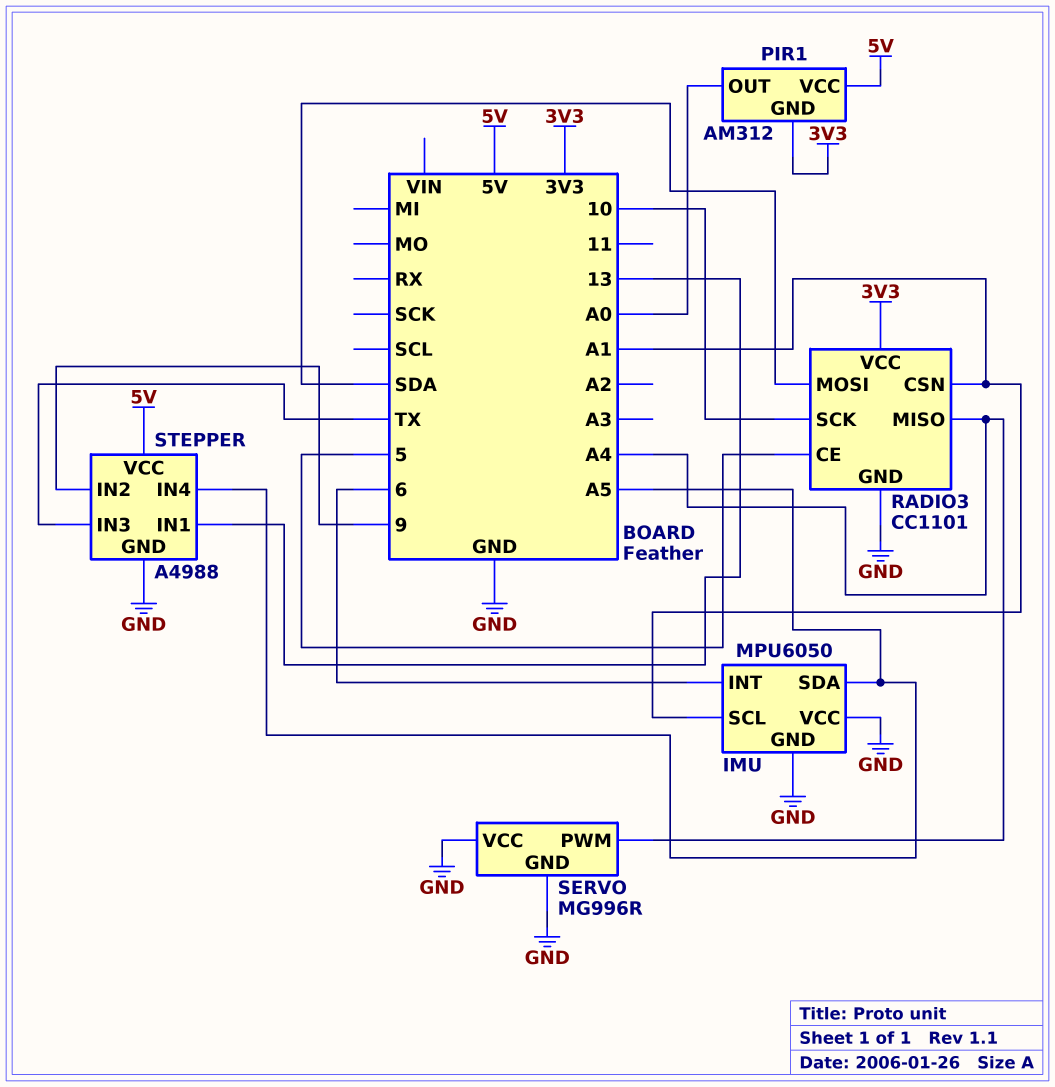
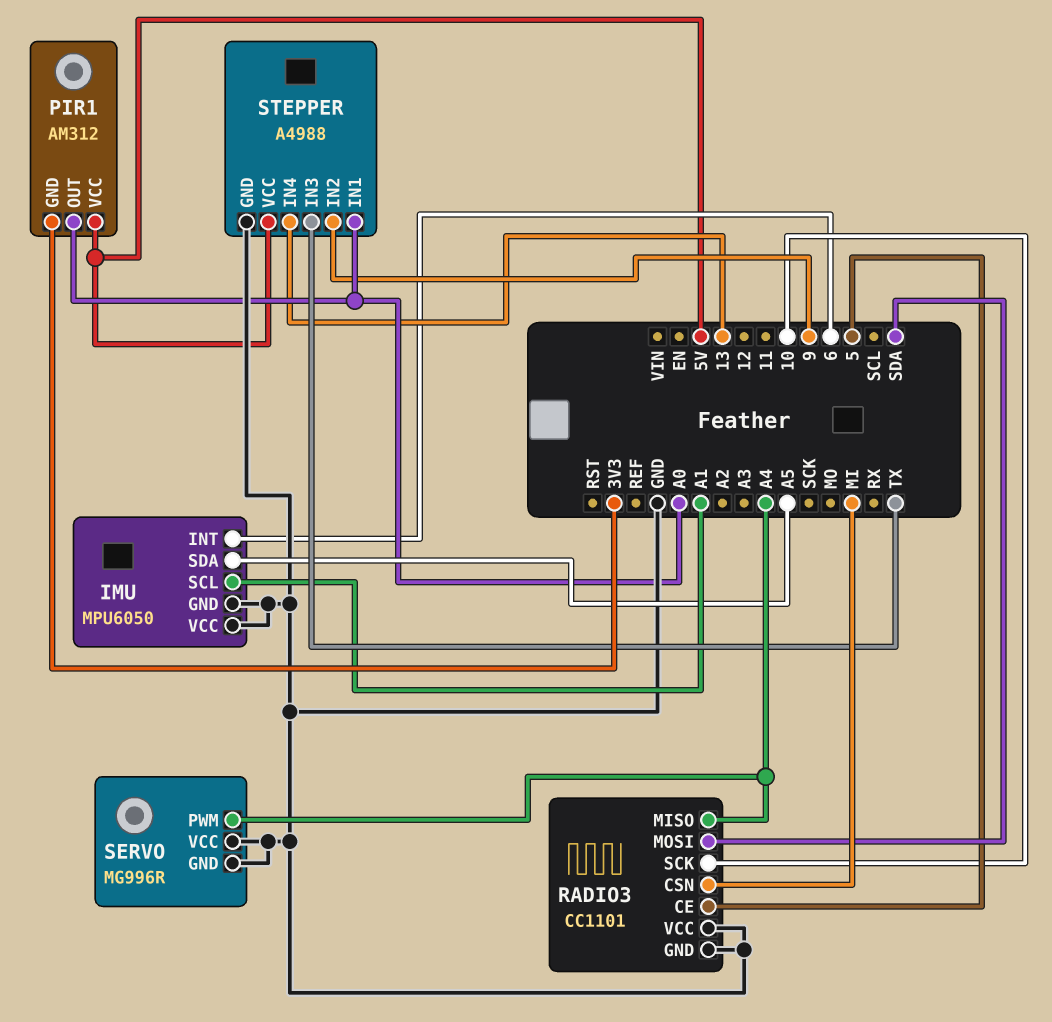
RADIO3 pin CSN: A1 -> MI
RADIO3 pin VCC: 3V3 -> GND
STEPPER pin IN1: 13 -> A0
STEPPER pin IN4: A5 -> 13

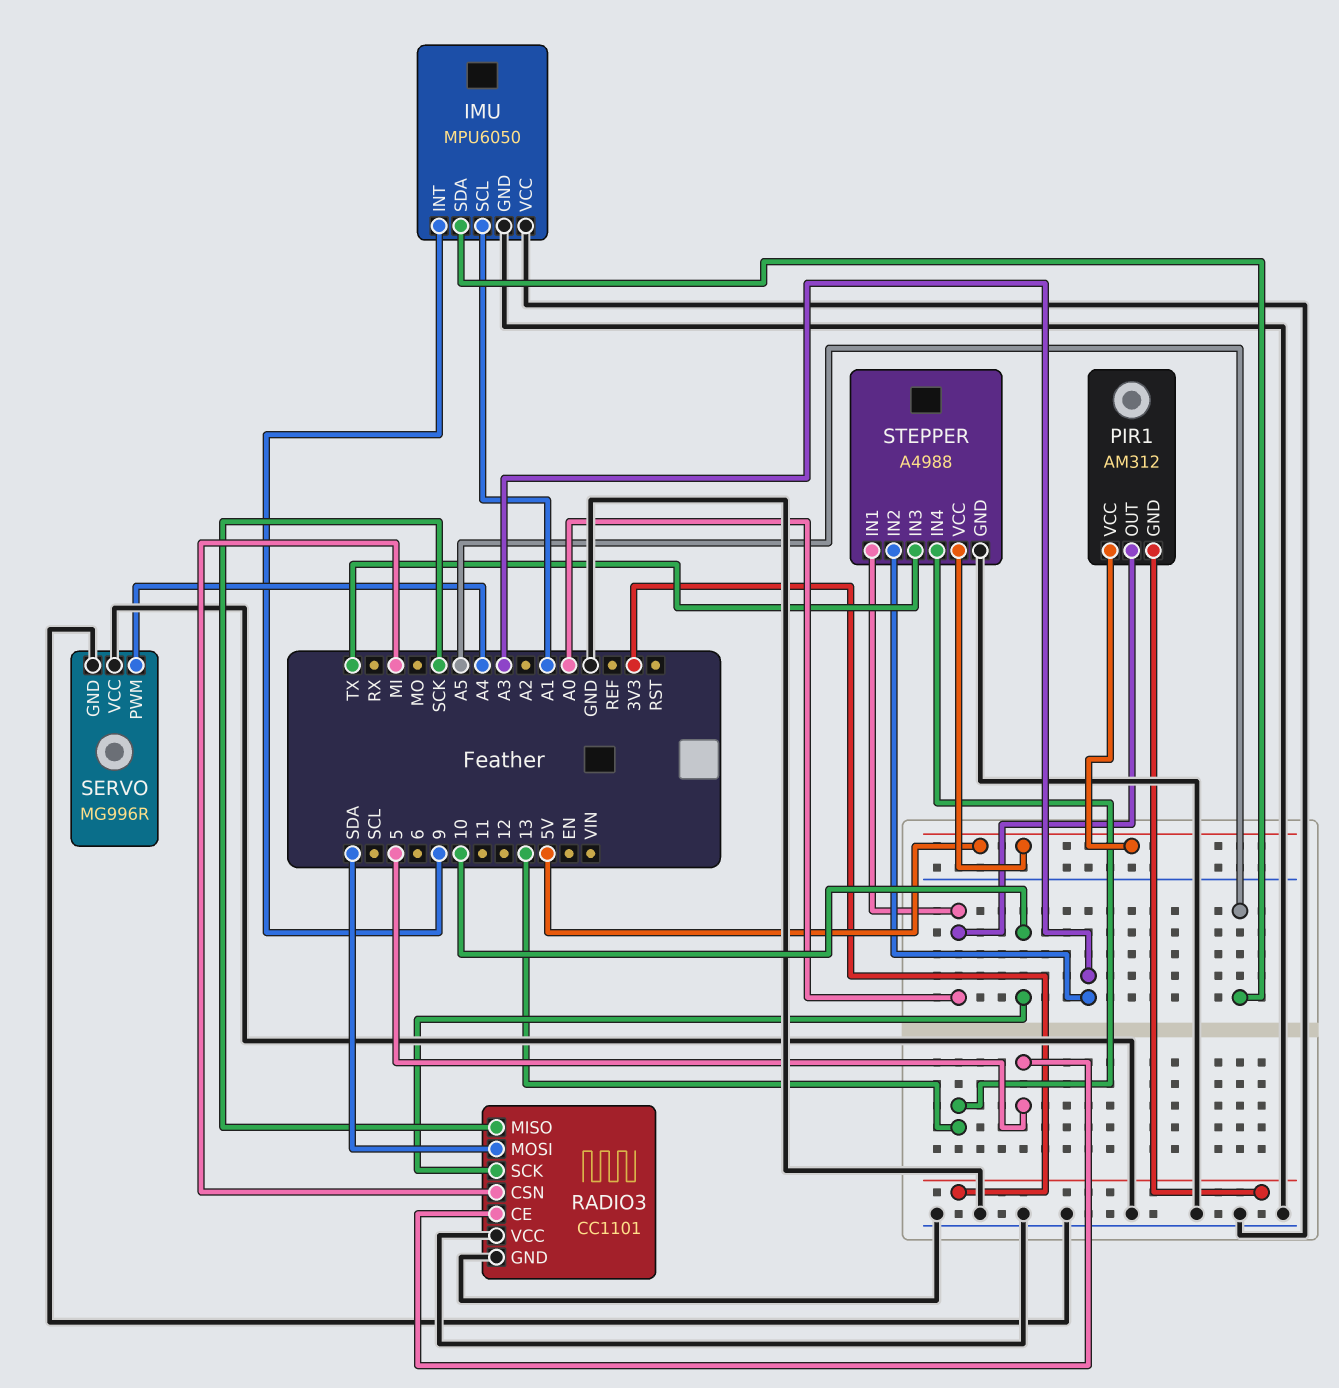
IMU pin INT: 6 -> 9
RADIO3 pin MISO: A4 -> SCK
STEPPER pin IN2: 9 -> A3

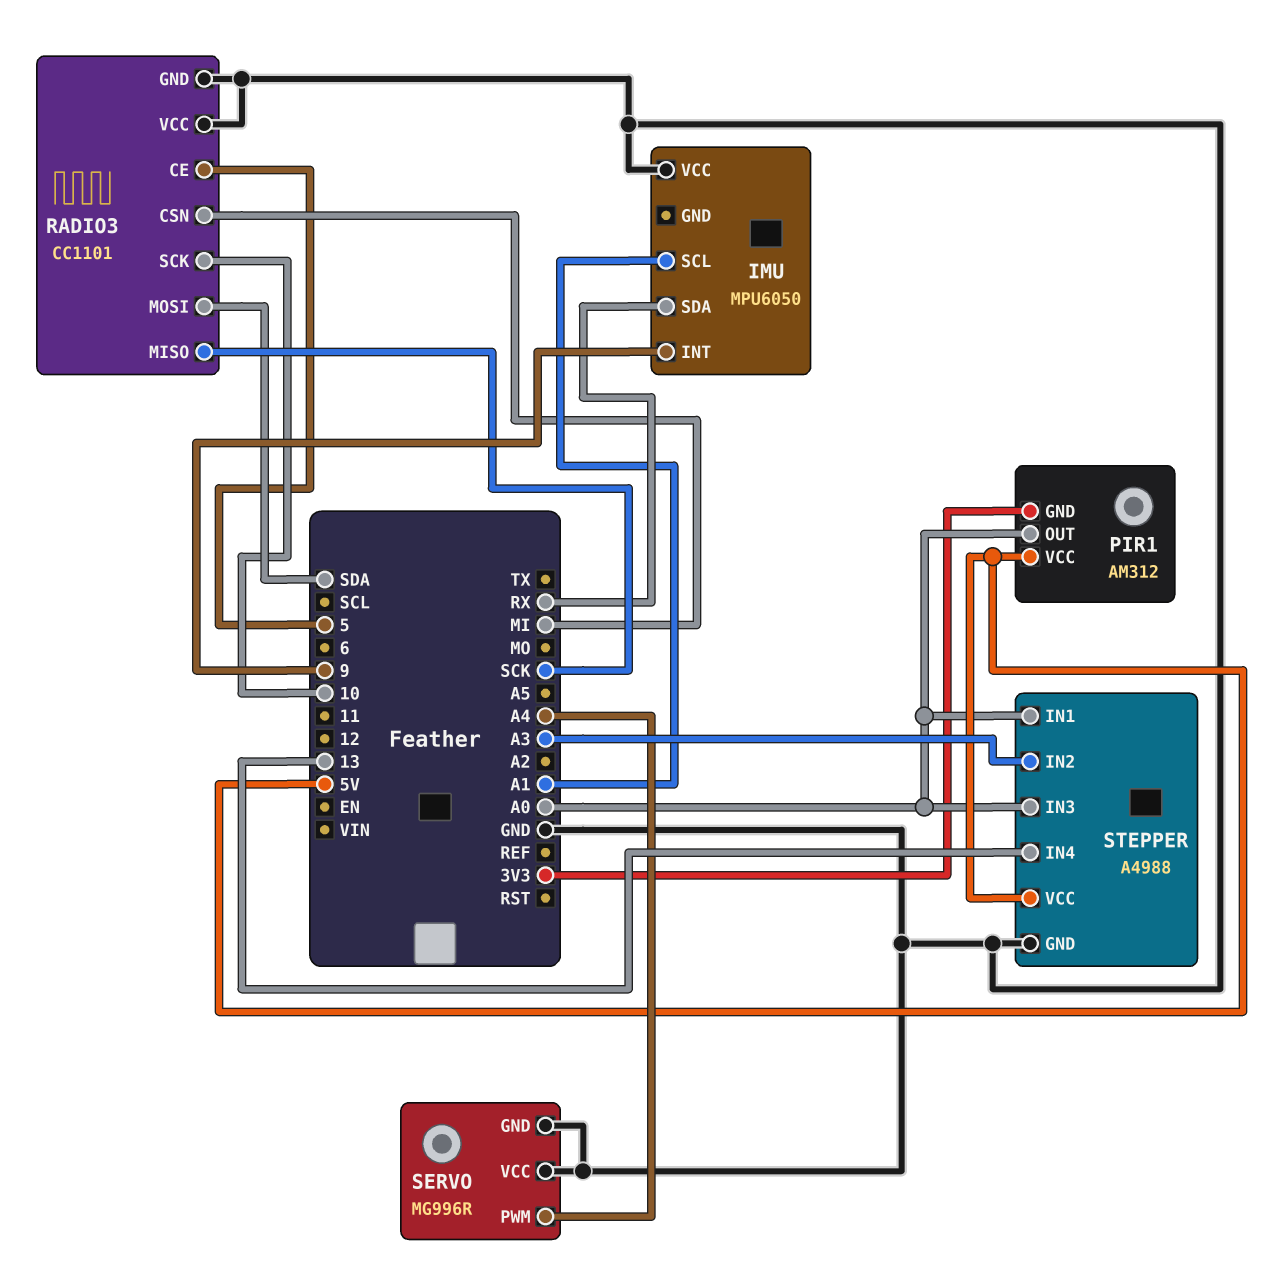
IMU pin GND: GND -> none
IMU pin SDA: A5 -> RX
STEPPER pin IN3: TX -> A0

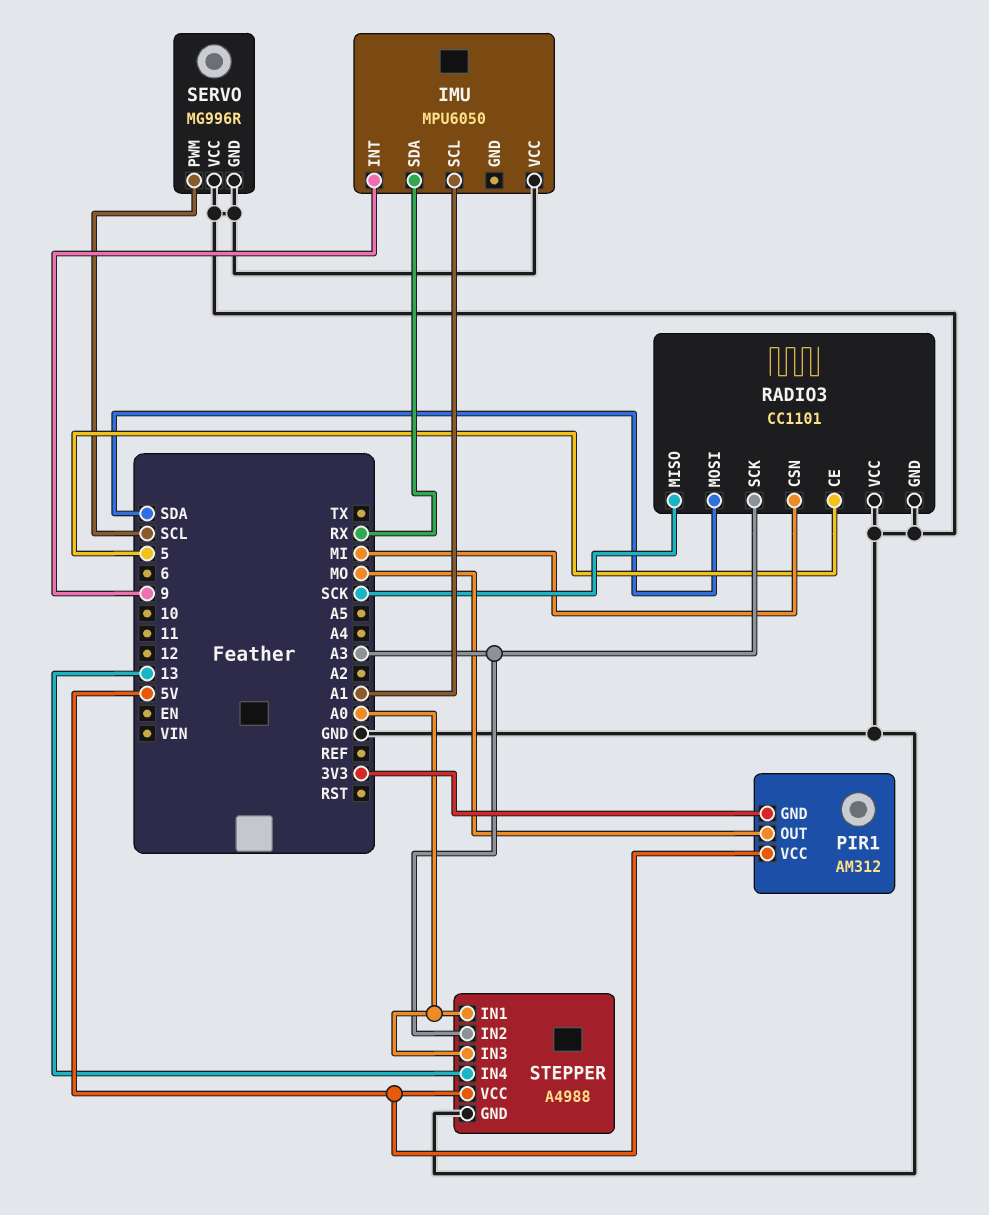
PIR1 pin OUT: A0 -> MO
RADIO3 pin SCK: 10 -> A3
SERVO pin PWM: A4 -> SCL

